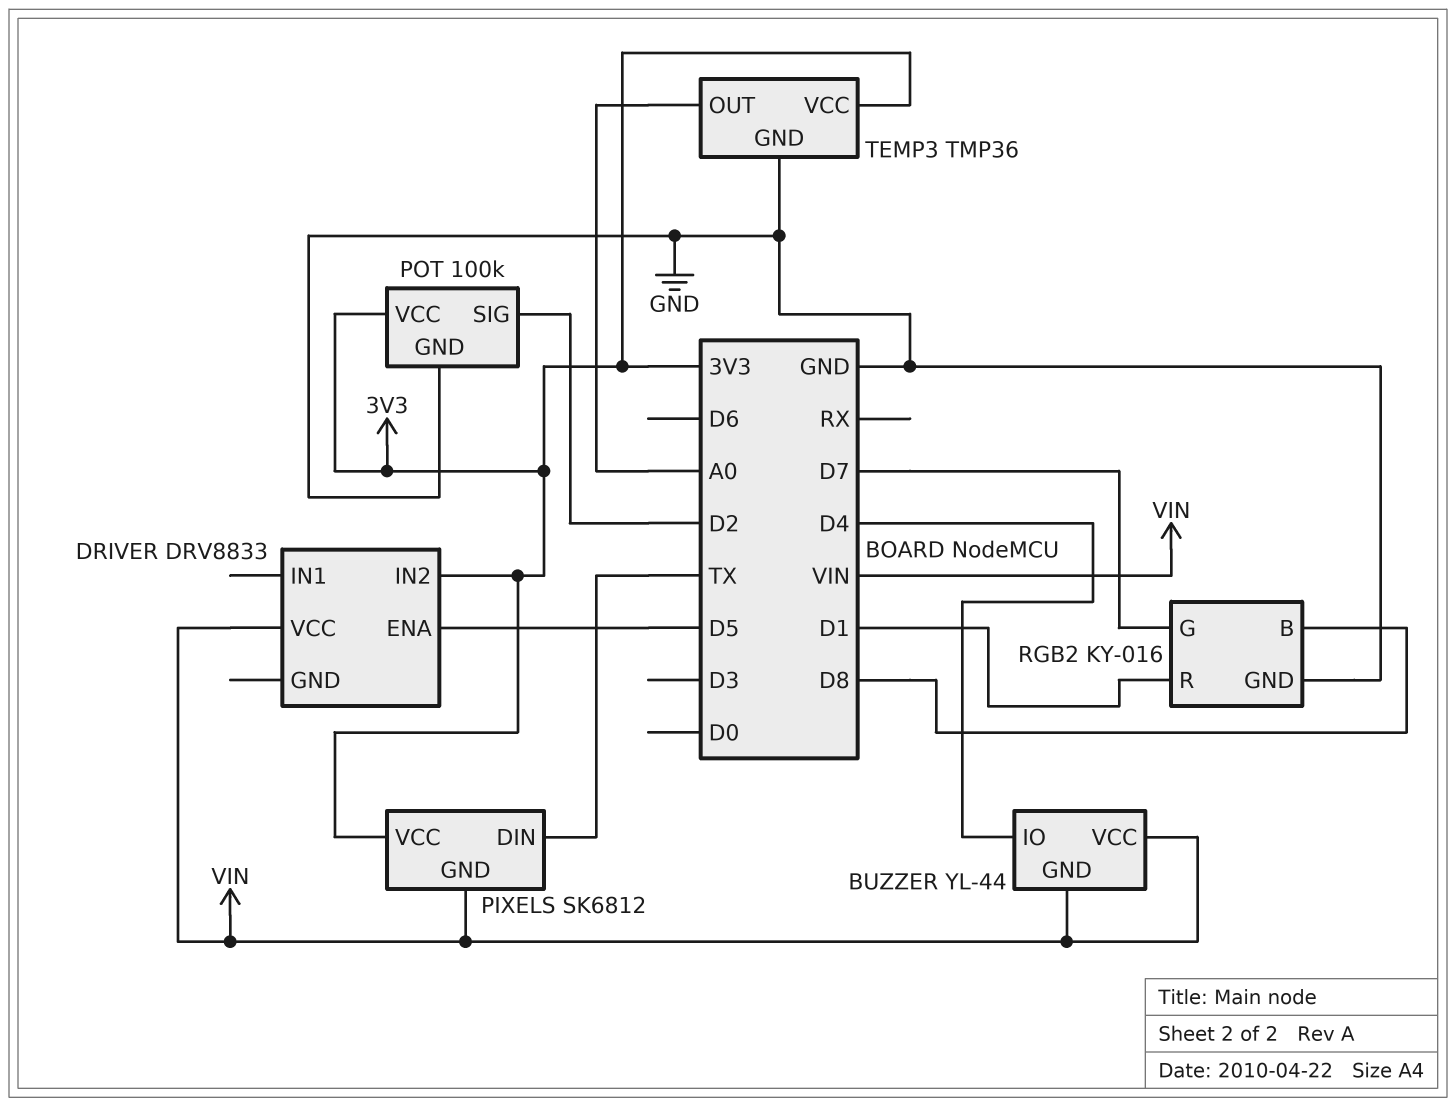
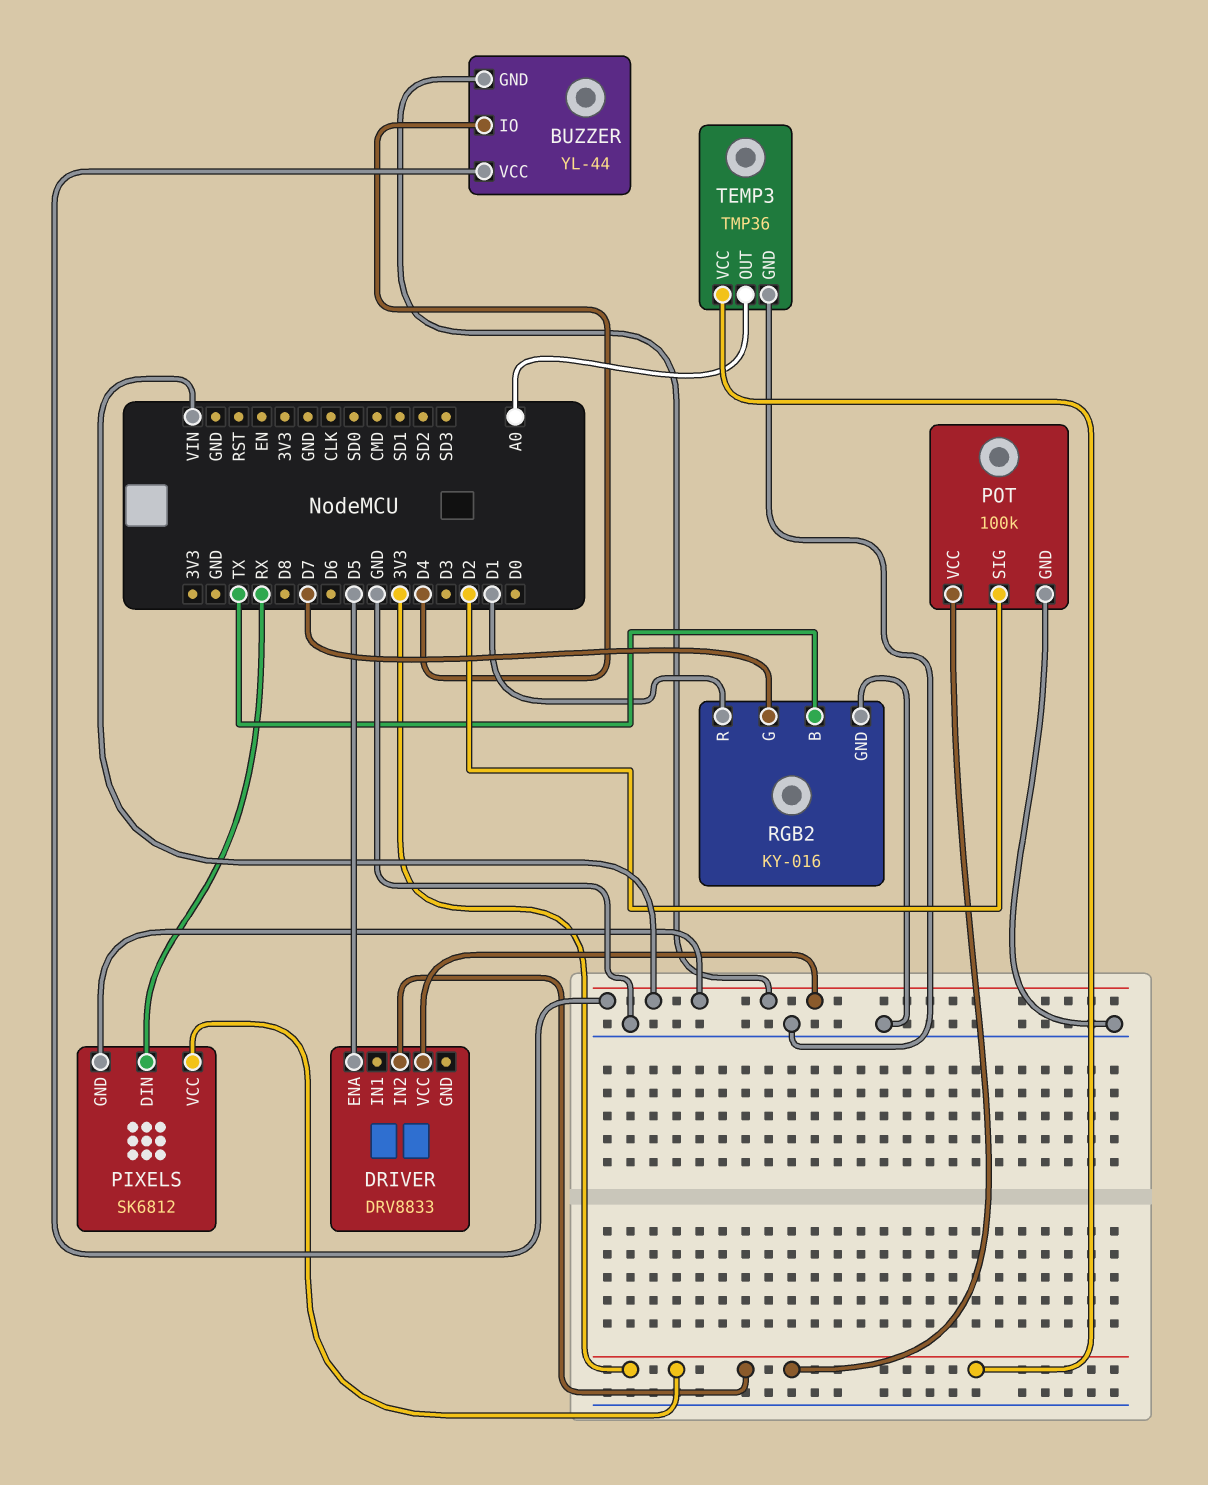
PIXELS pin DIN: TX -> RX
RGB2 pin B: D8 -> TX

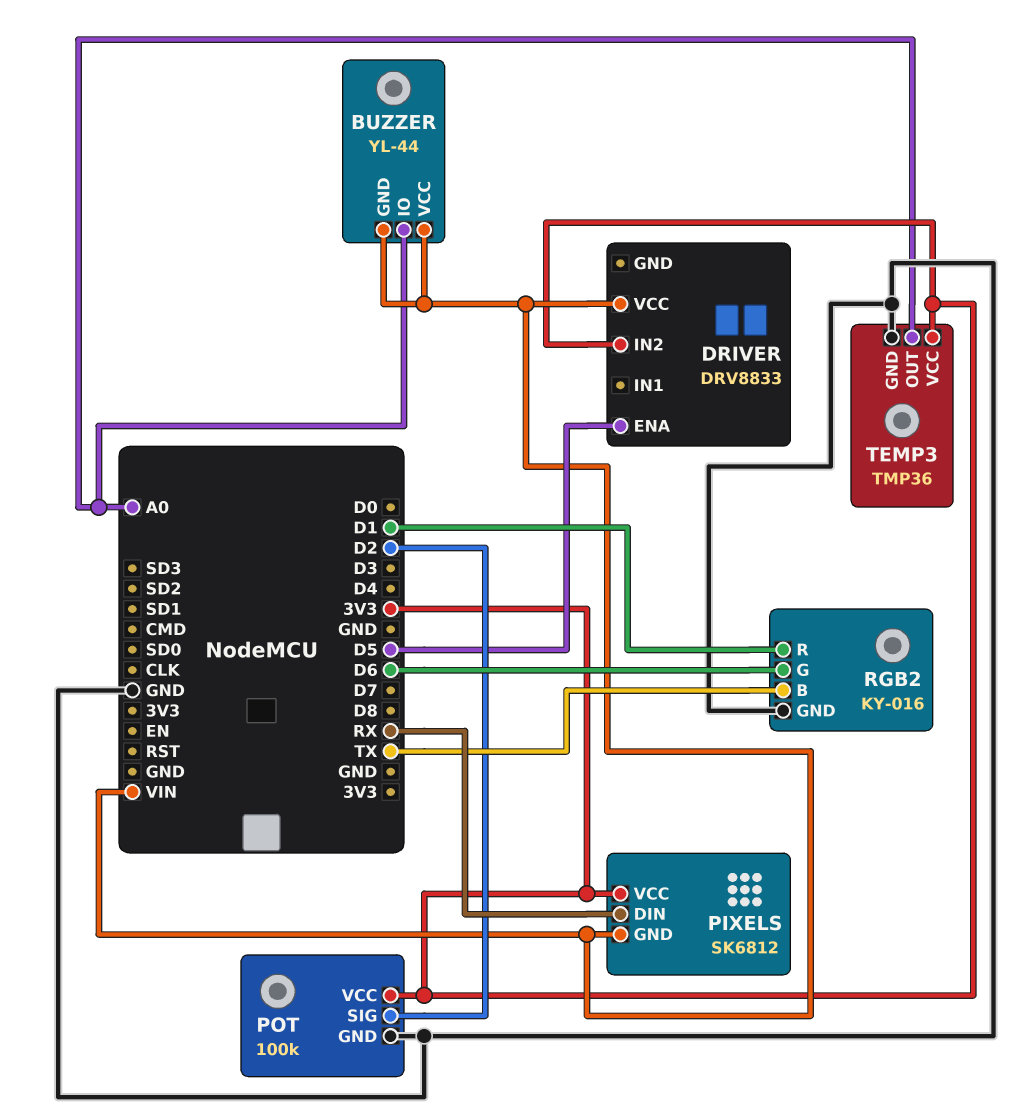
BUZZER pin IO: D4 -> A0
RGB2 pin G: D7 -> D6

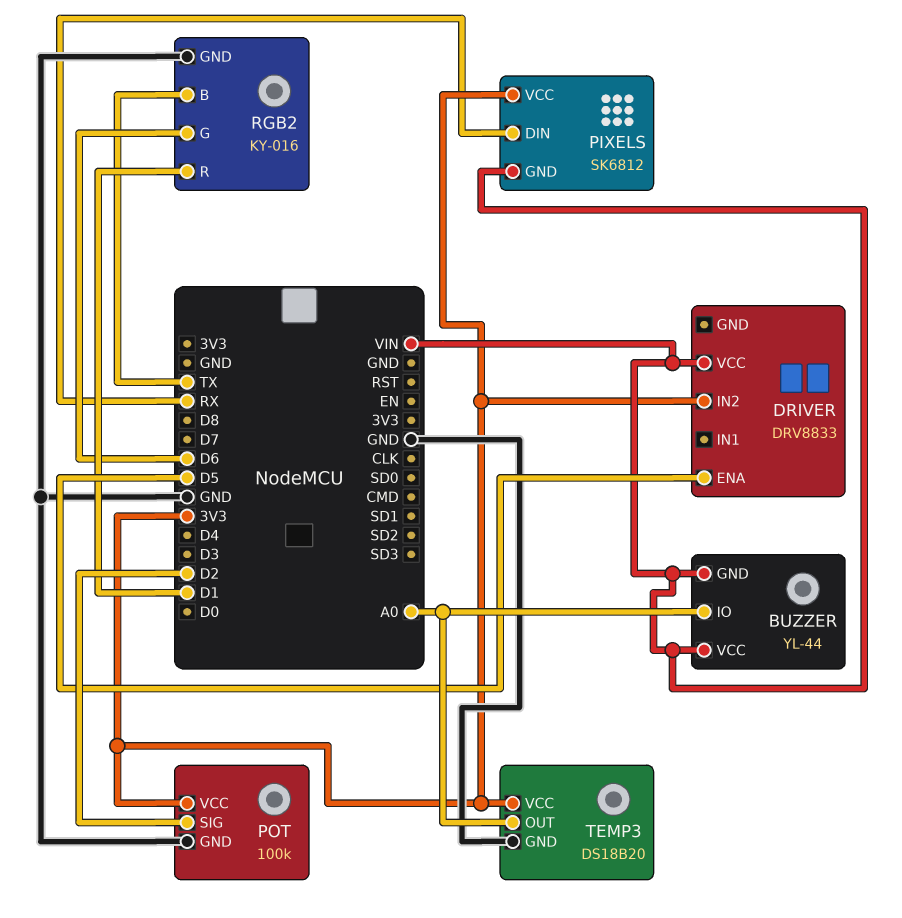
TEMP3: TMP36 -> DS18B20

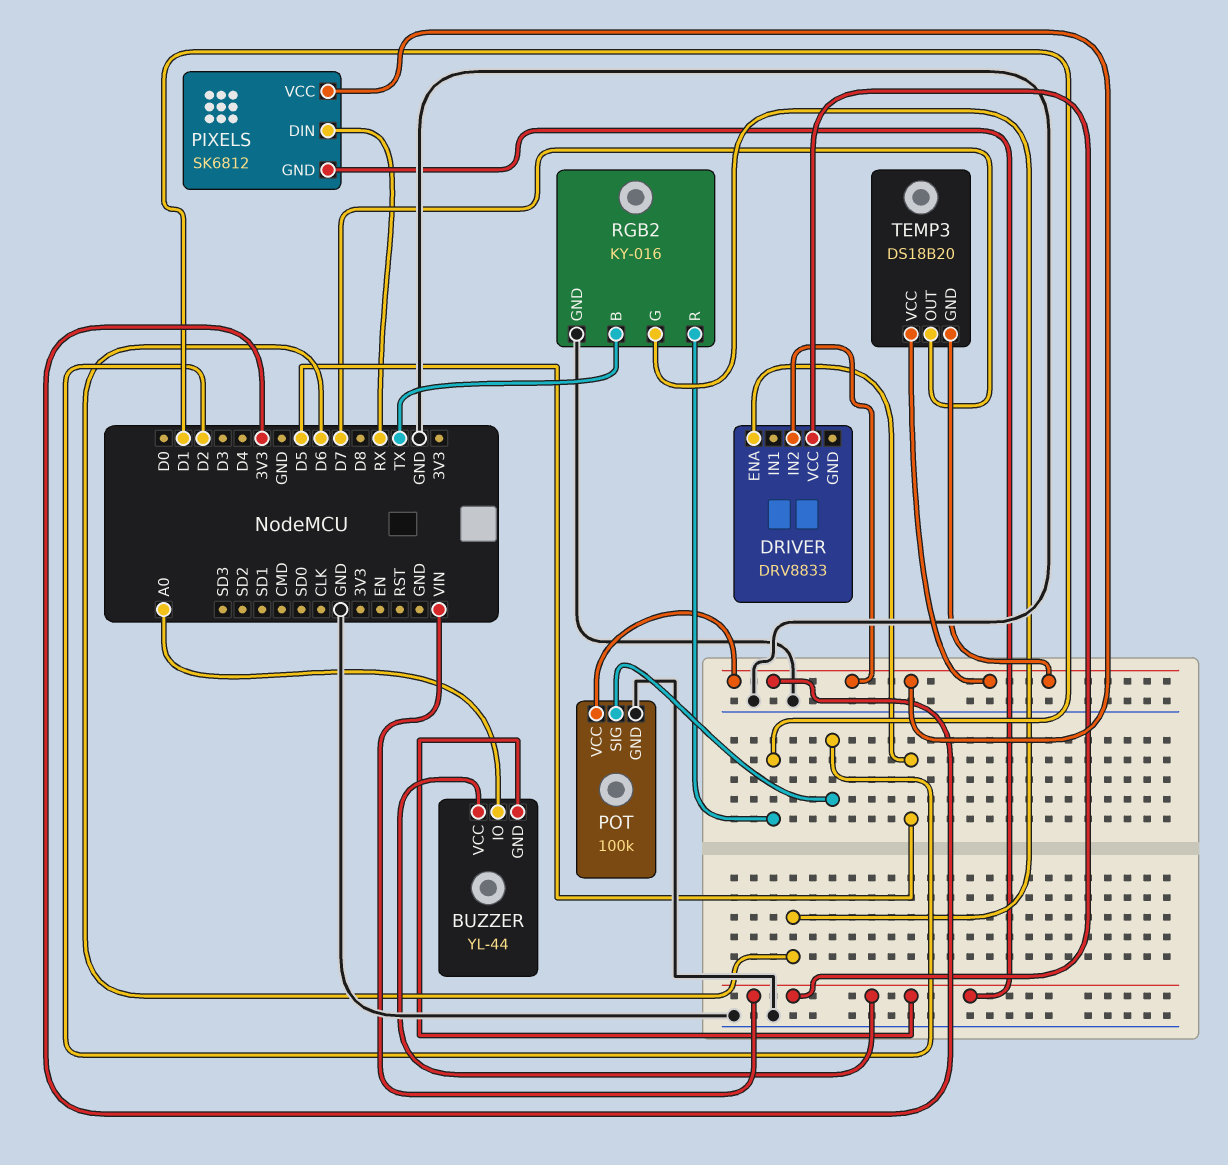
TEMP3 pin GND: GND -> 3V3
TEMP3 pin OUT: A0 -> D7

